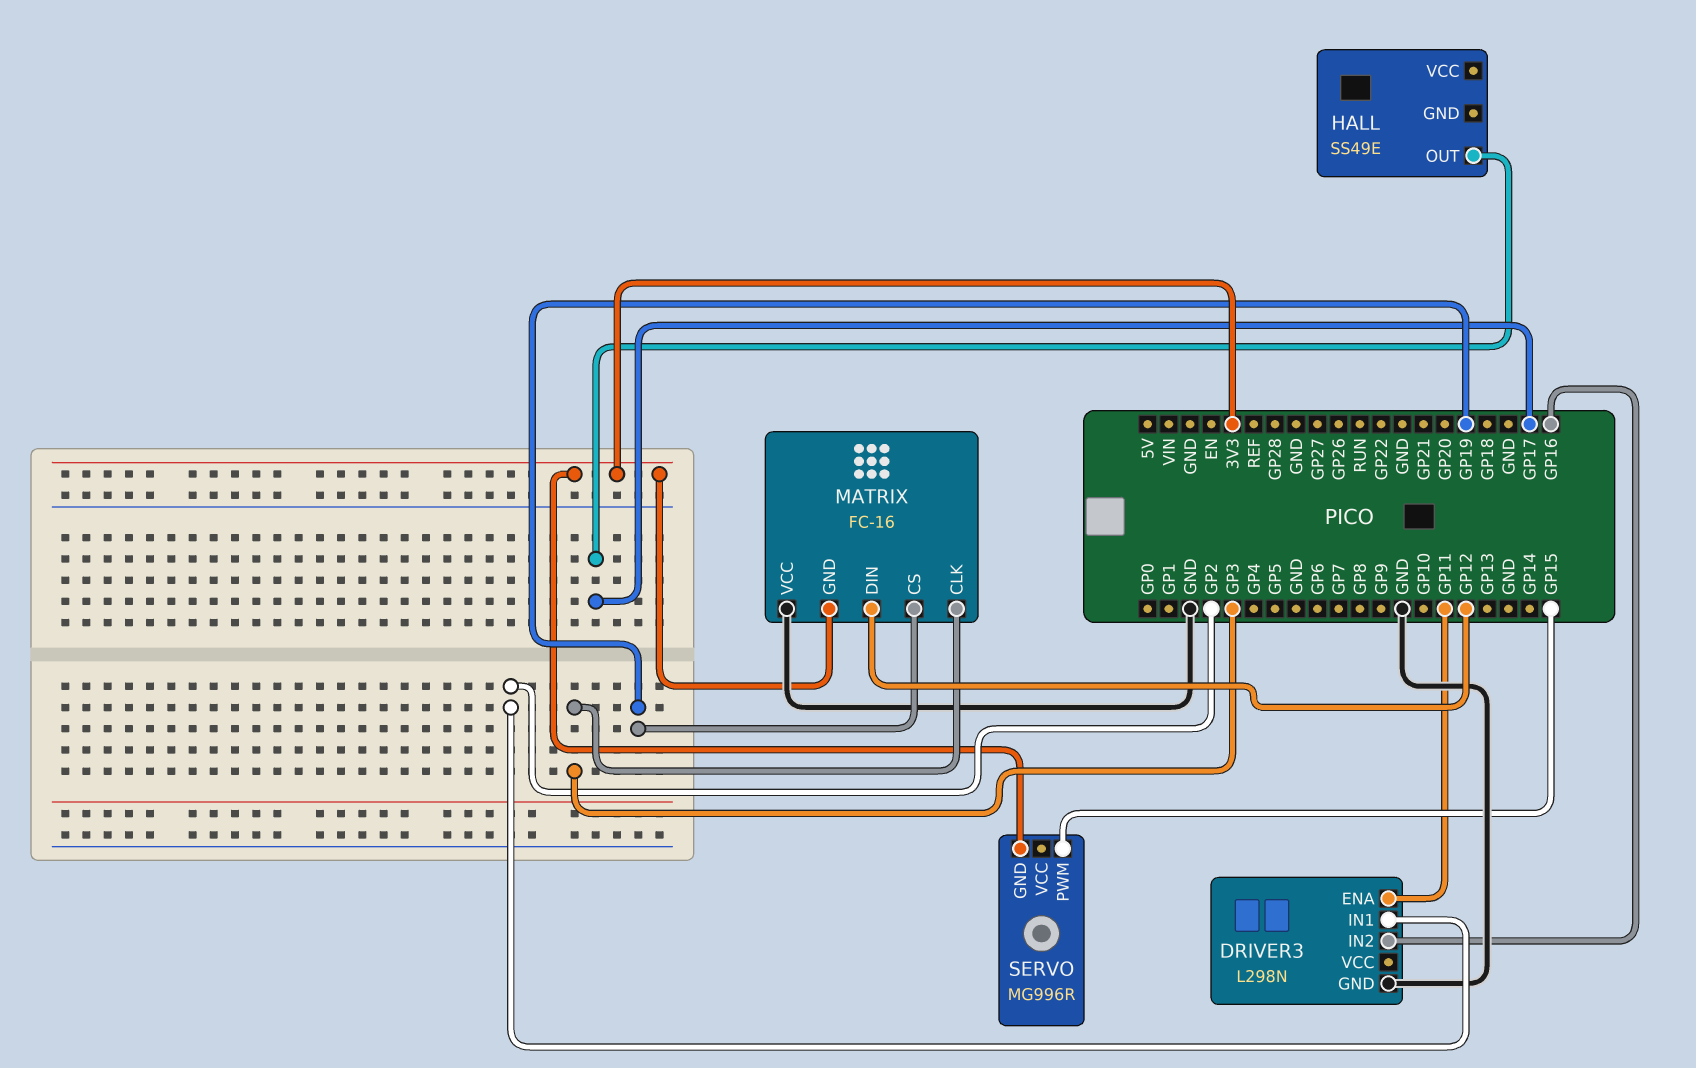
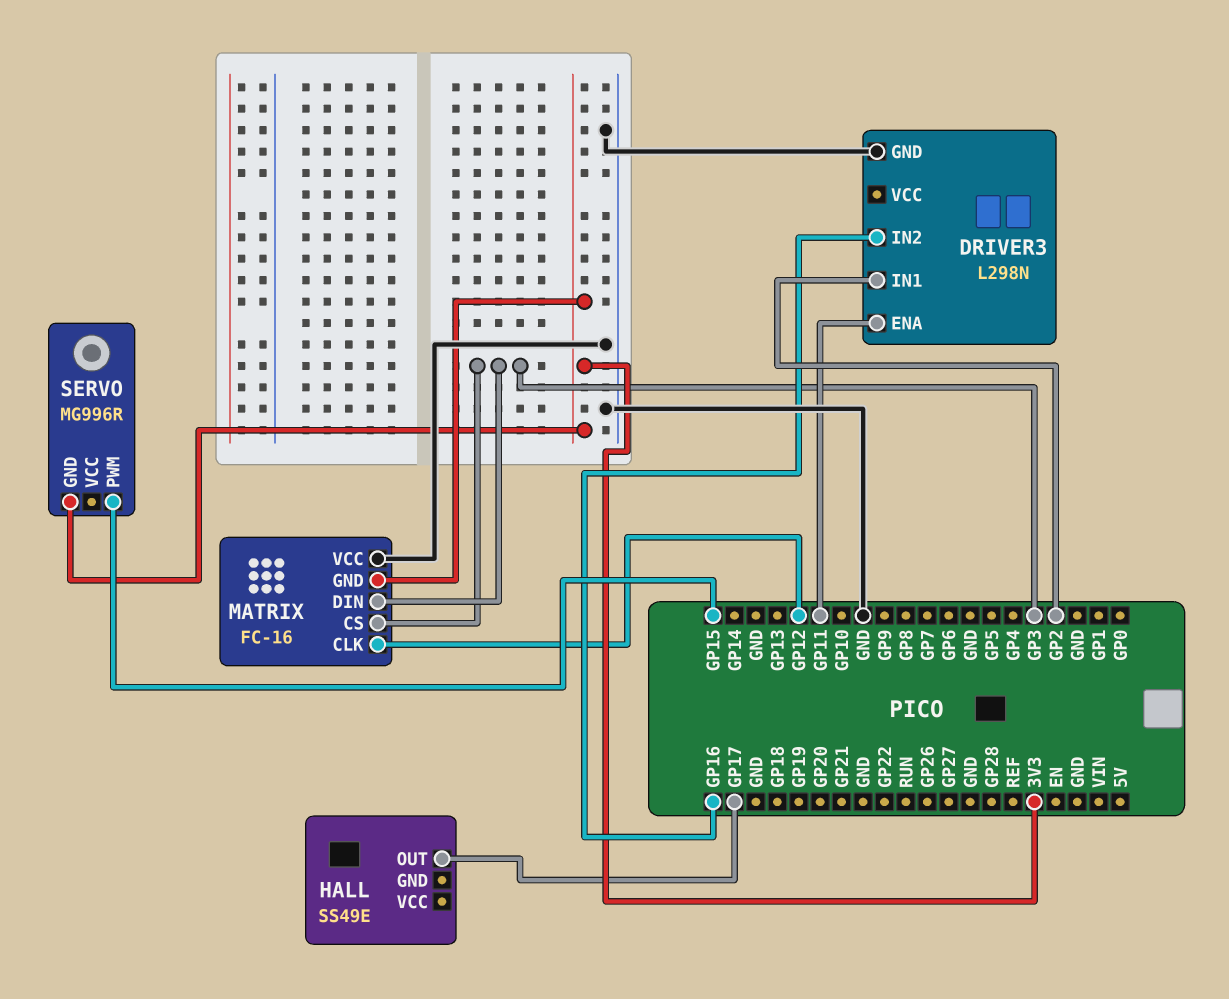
MATRIX pin CLK: GP3 -> GP12
MATRIX pin CS: GP19 -> GP3
MATRIX pin DIN: GP12 -> GP3

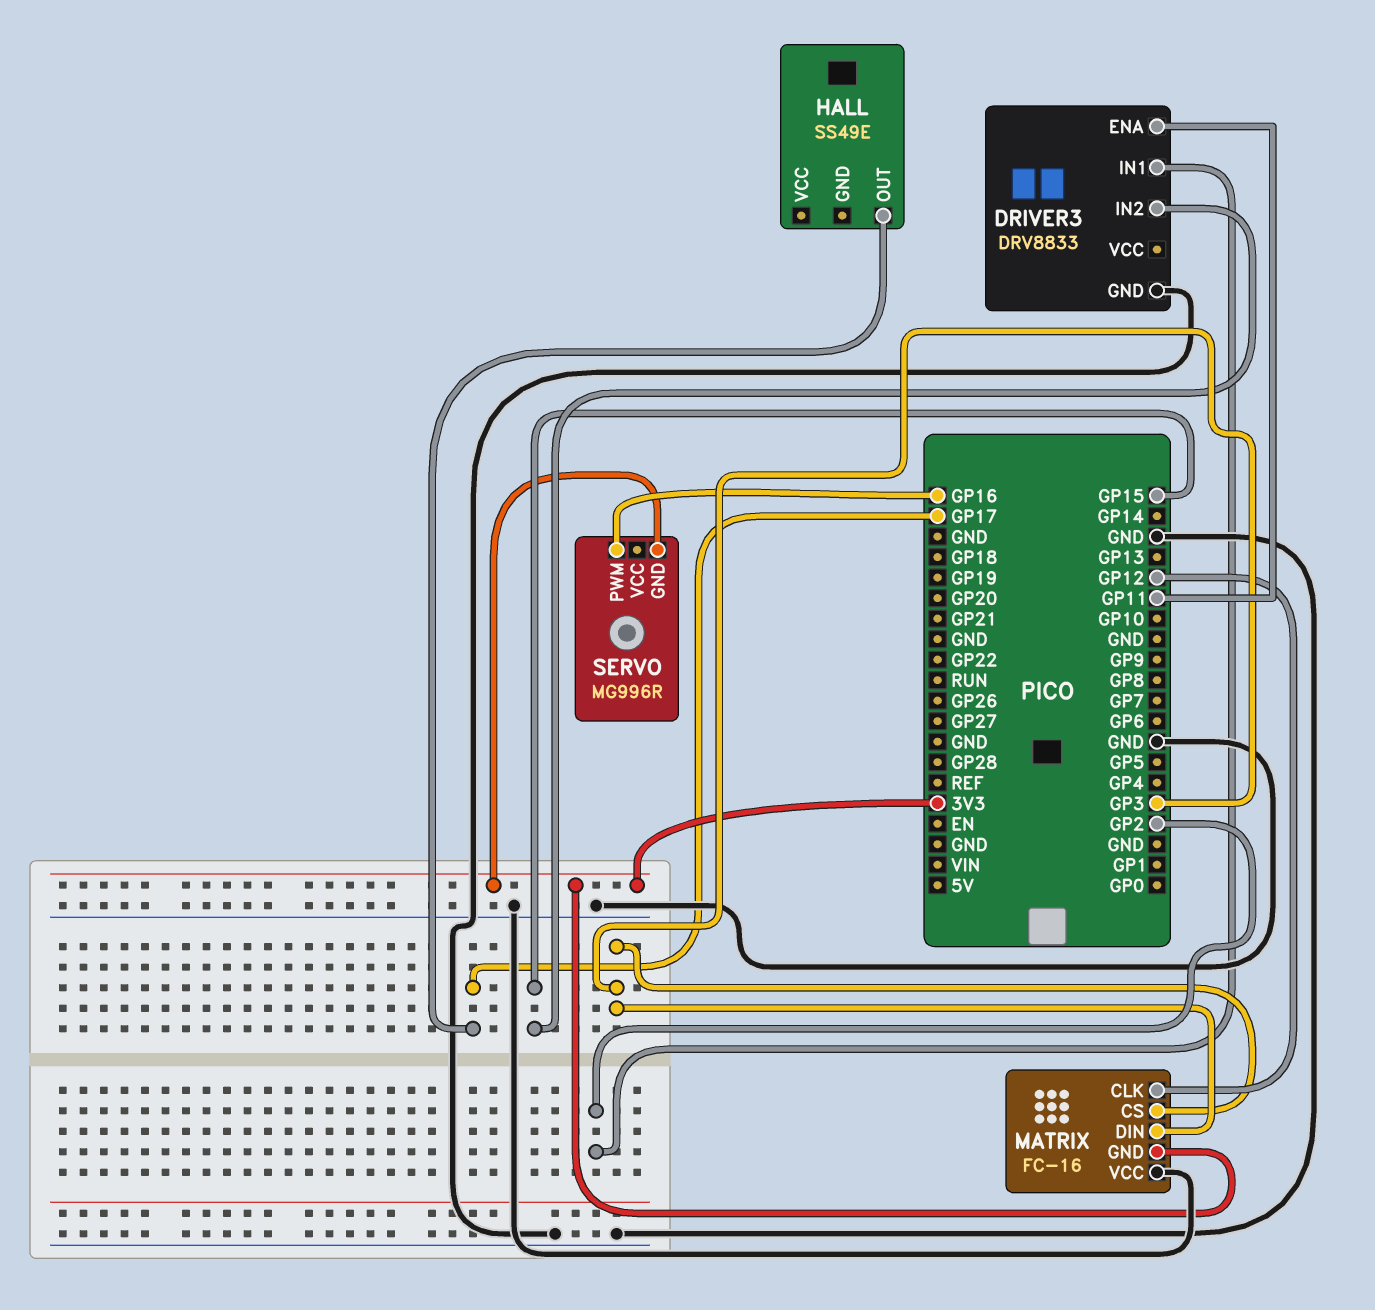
DRIVER3: L298N -> DRV8833
DRIVER3 pin IN2: GP16 -> GP15
SERVO pin PWM: GP15 -> GP16

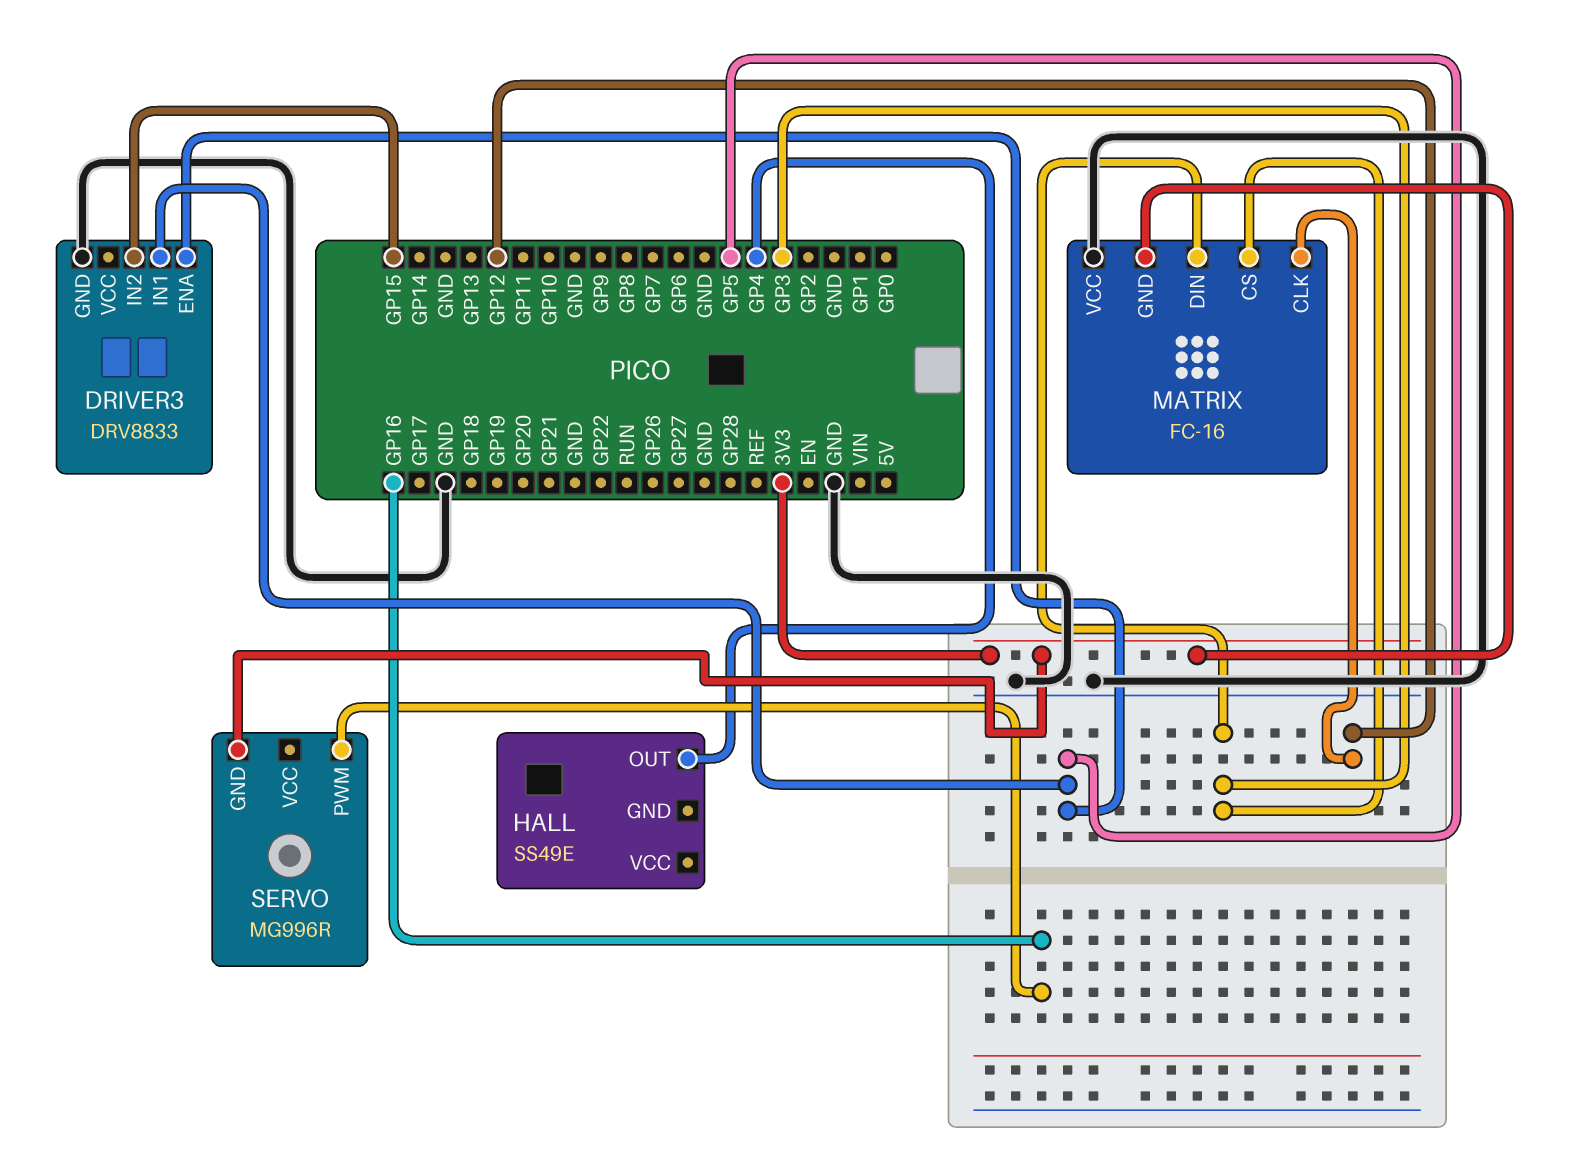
DRIVER3 pin ENA: GP11 -> GP5
DRIVER3 pin IN1: GP2 -> GP5
HALL pin OUT: GP17 -> GP4

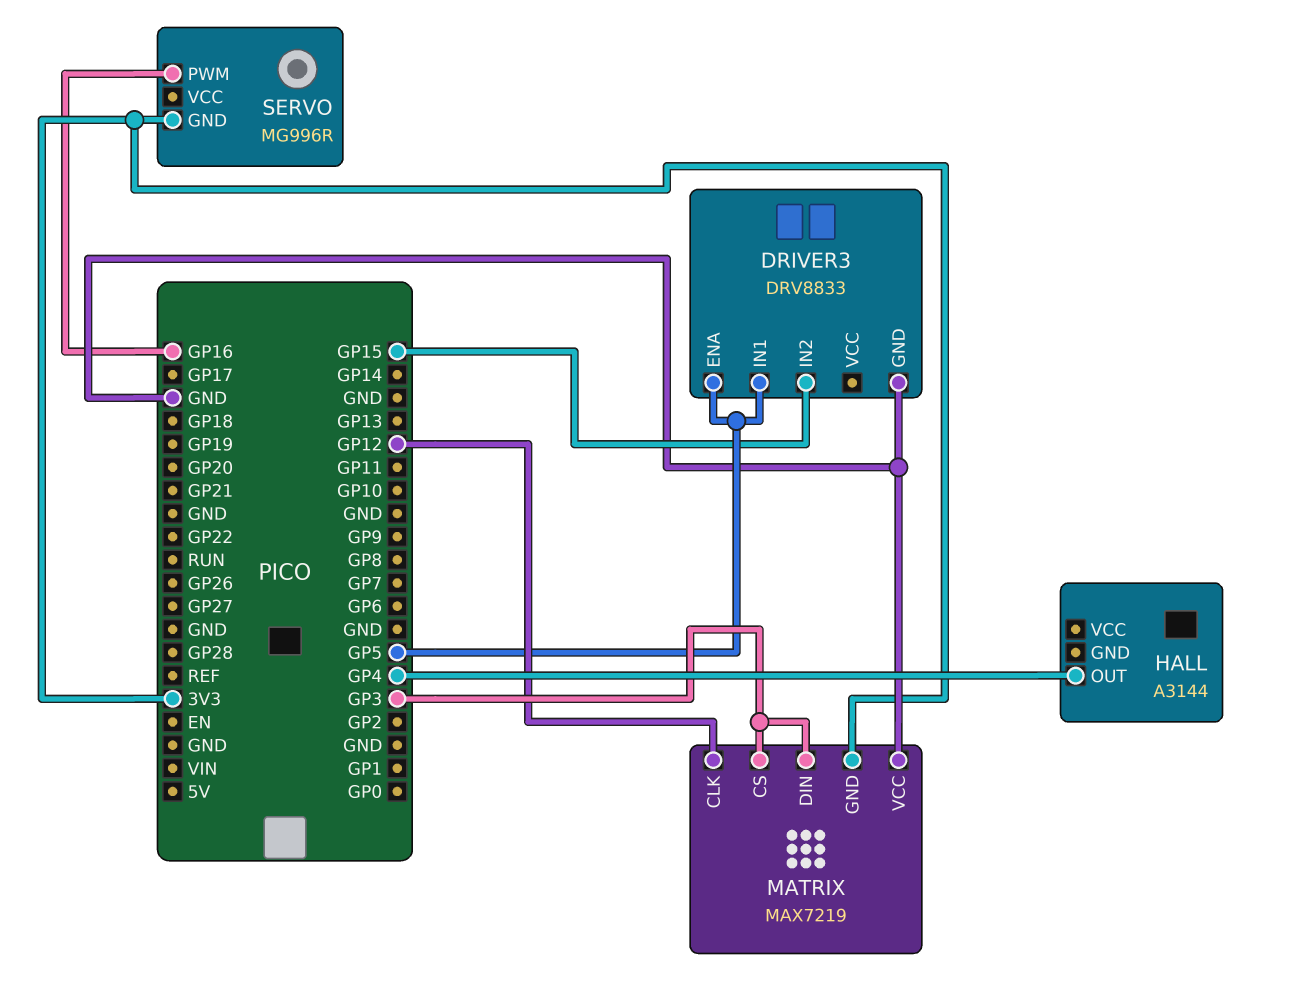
HALL: SS49E -> A3144
MATRIX: FC-16 -> MAX7219

